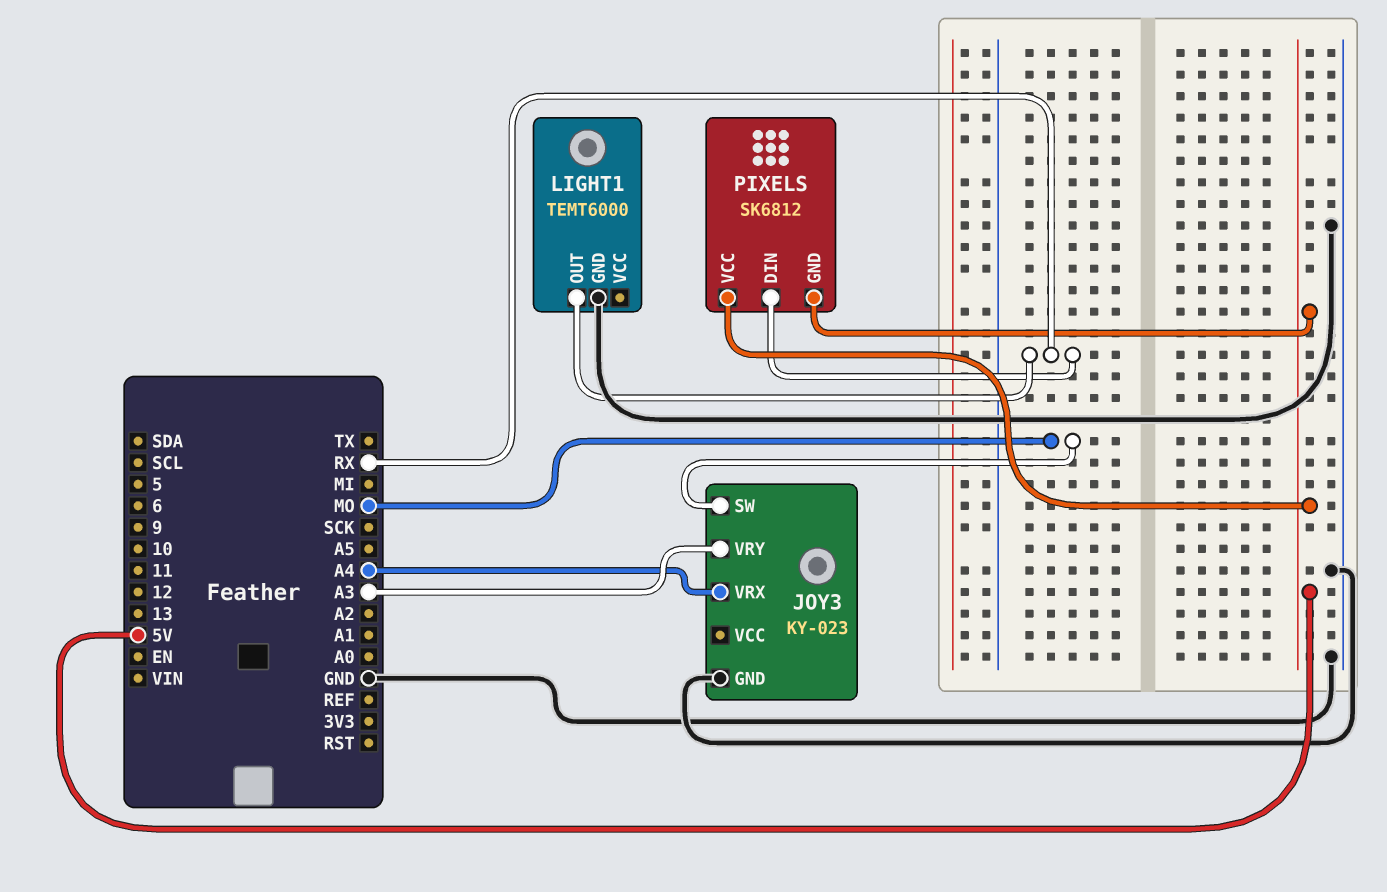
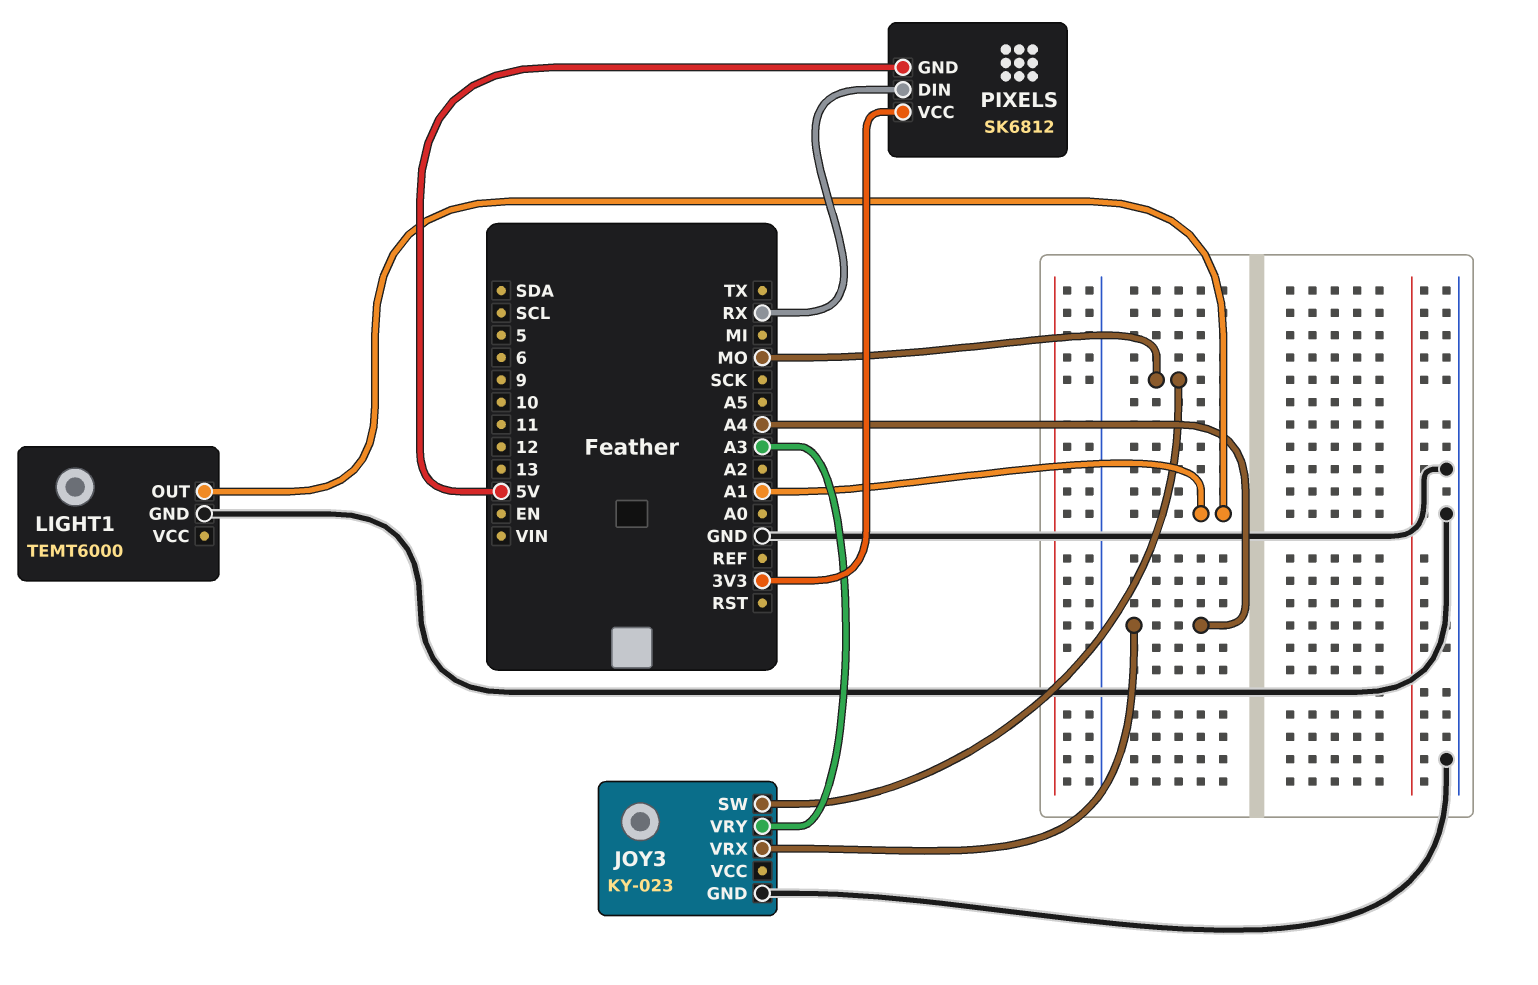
LIGHT1 pin OUT: RX -> A1
PIXELS pin VCC: 5V -> 3V3

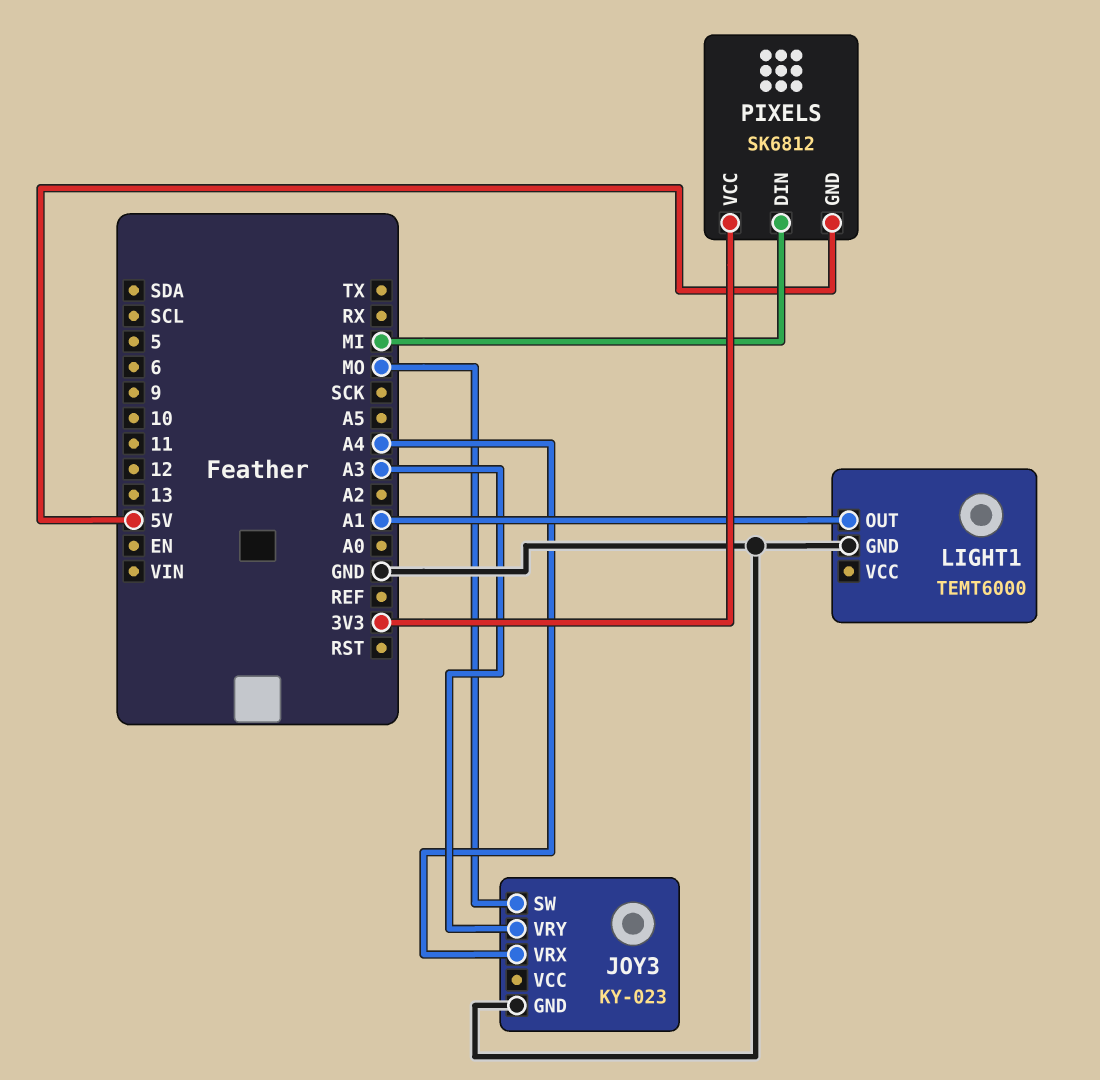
PIXELS pin DIN: RX -> MI

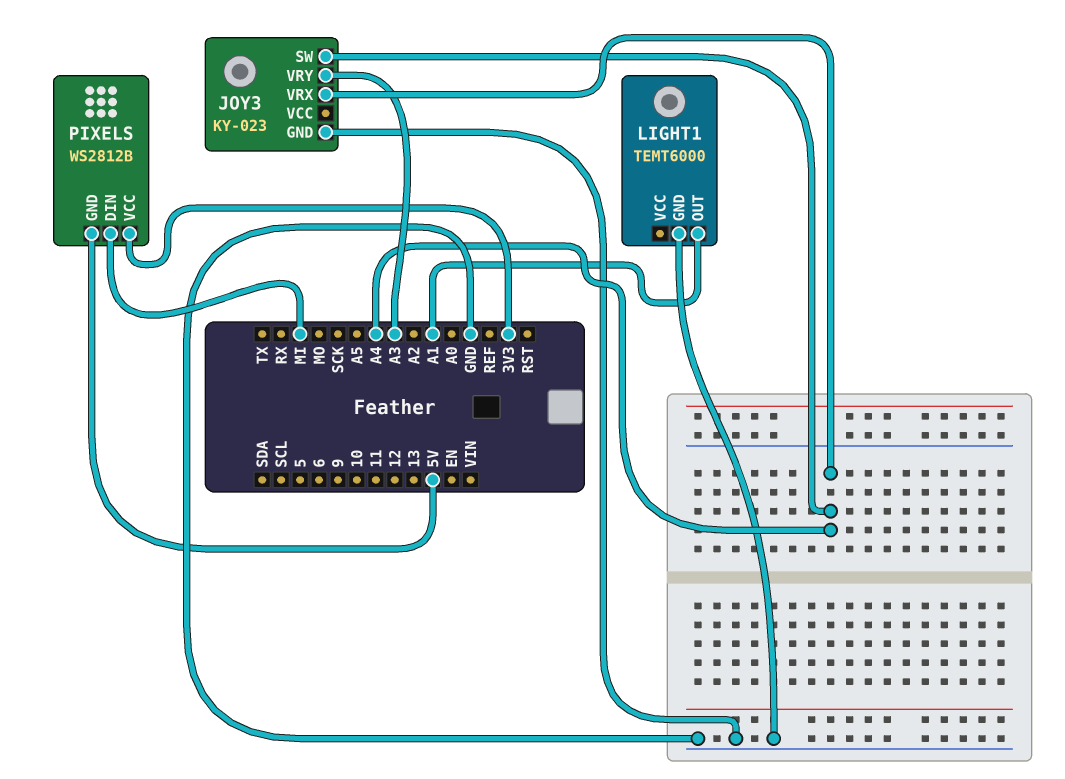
JOY3 pin SW: MO -> A4
PIXELS: SK6812 -> WS2812B

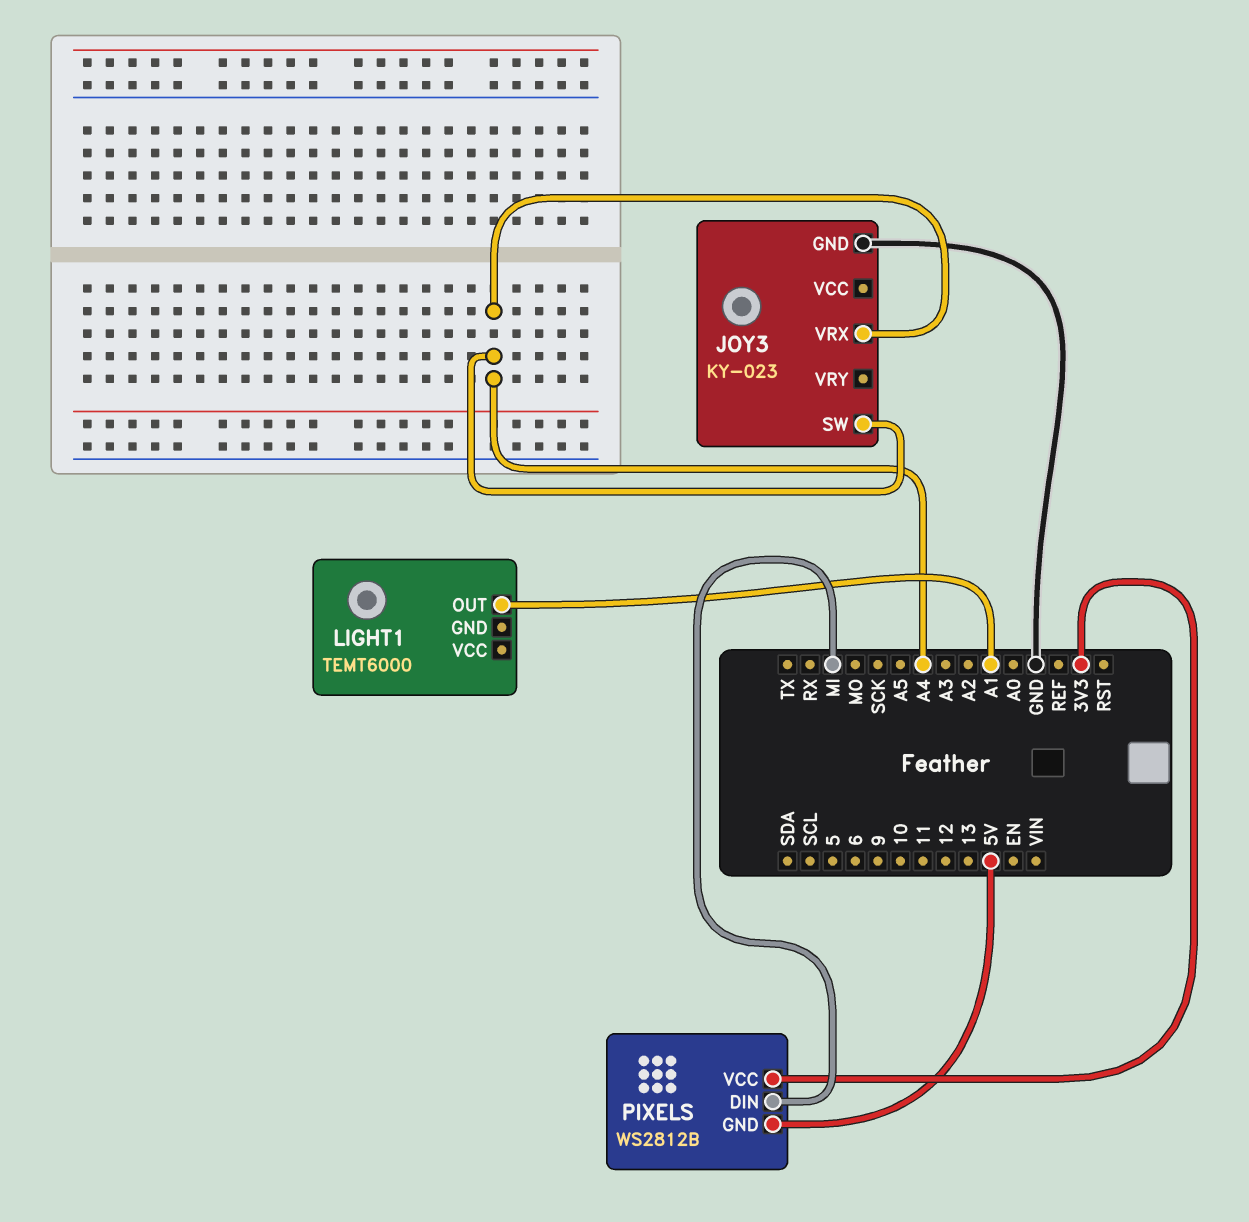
JOY3 pin VRY: A3 -> none
LIGHT1 pin GND: GND -> none

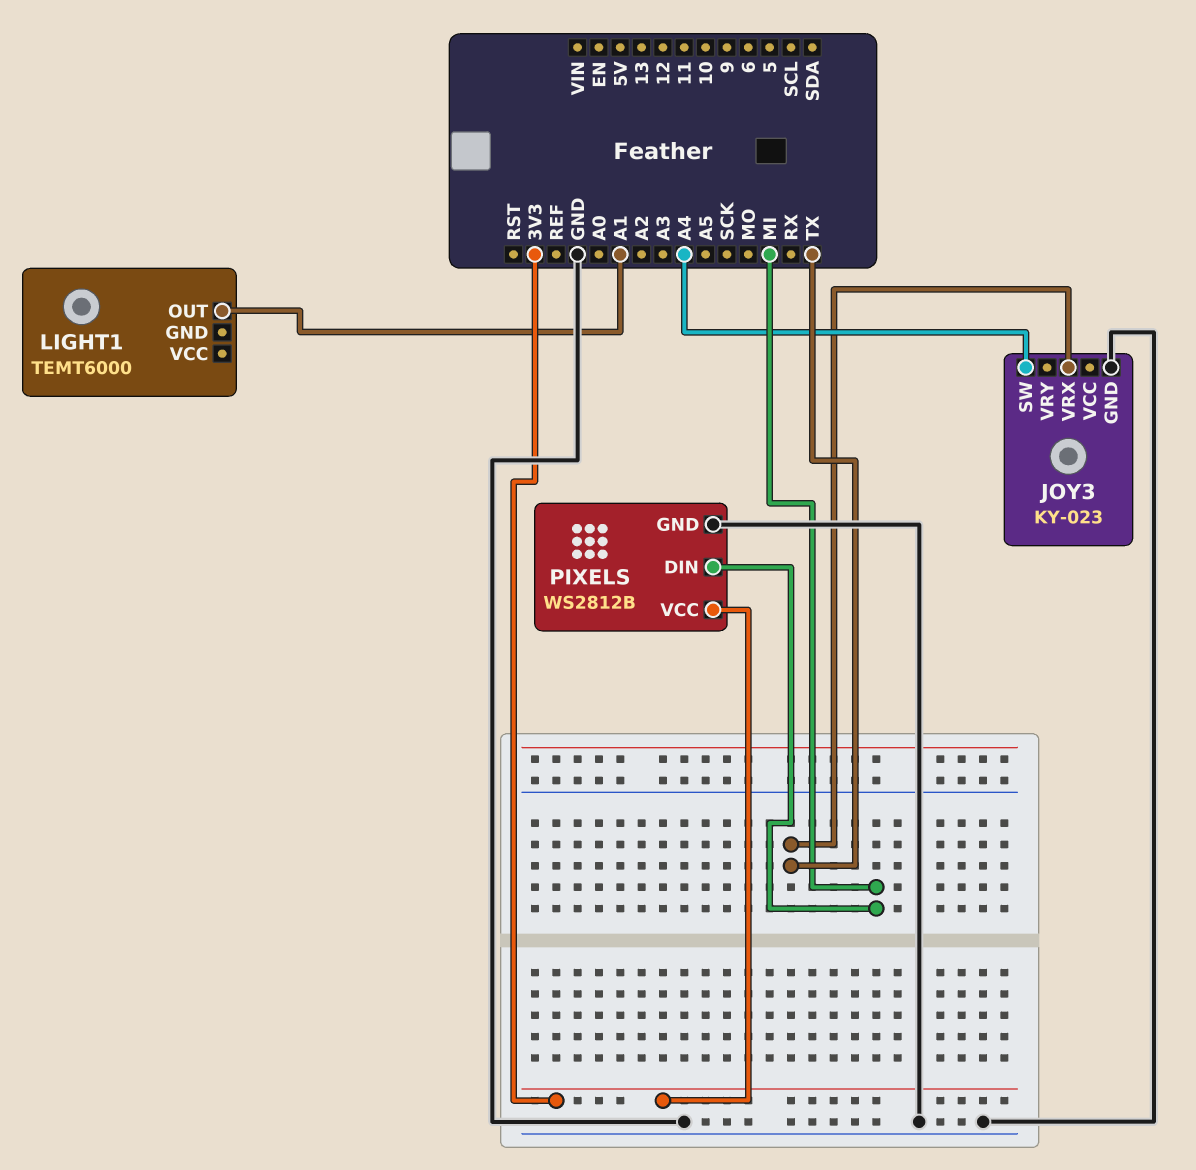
JOY3 pin VRX: A4 -> TX
PIXELS pin GND: 5V -> GND

